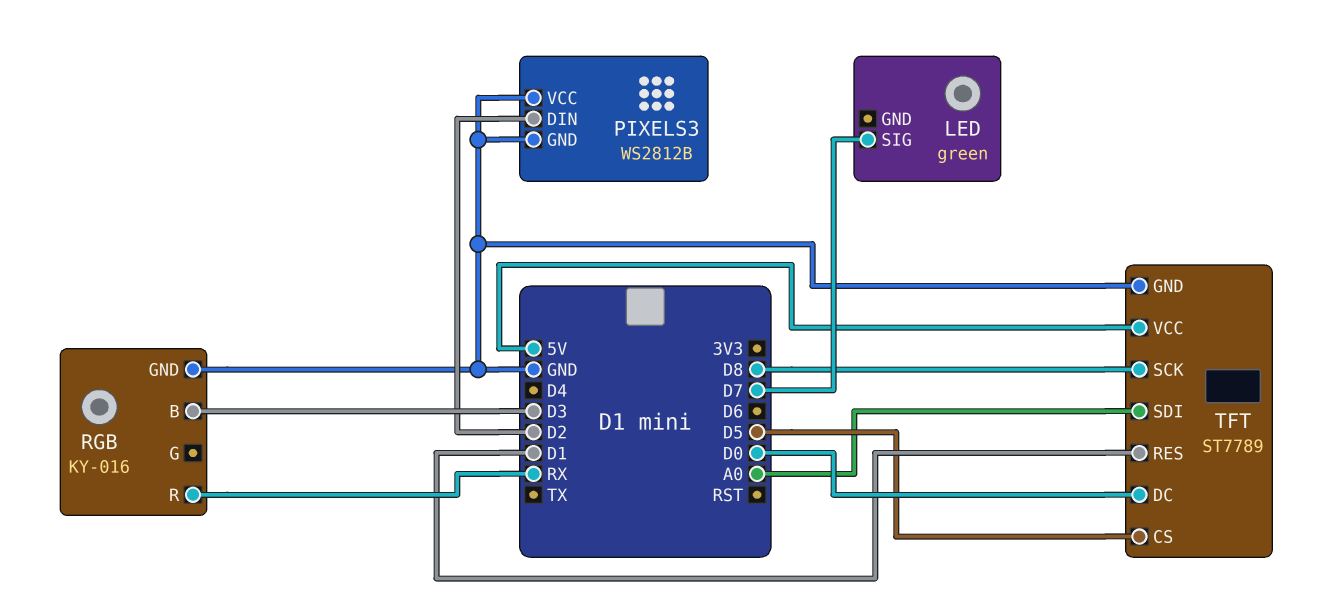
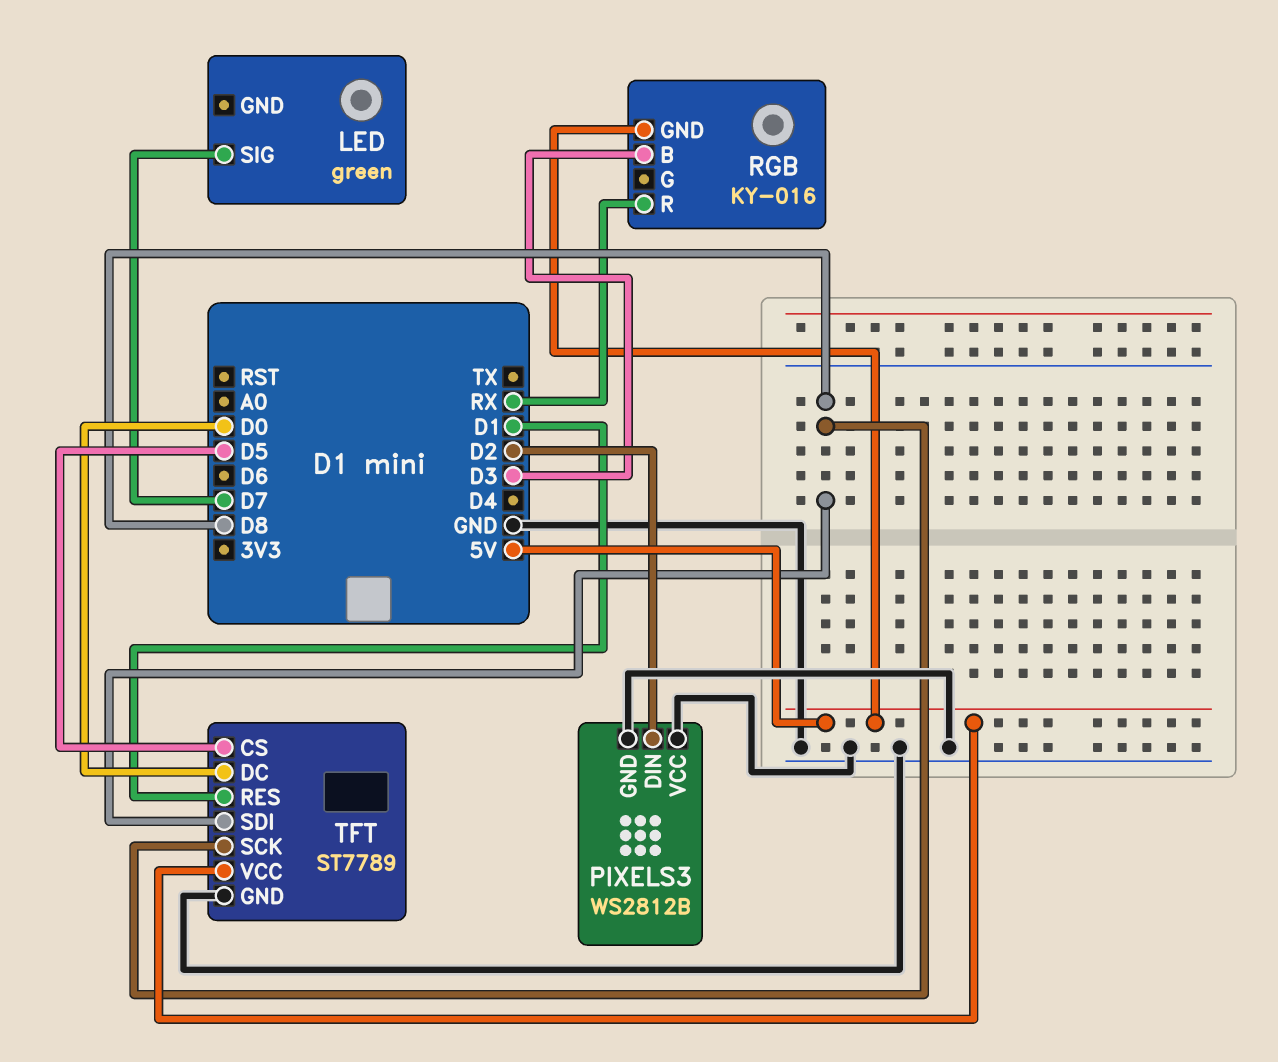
RGB pin GND: GND -> 5V
TFT pin SDI: A0 -> D8

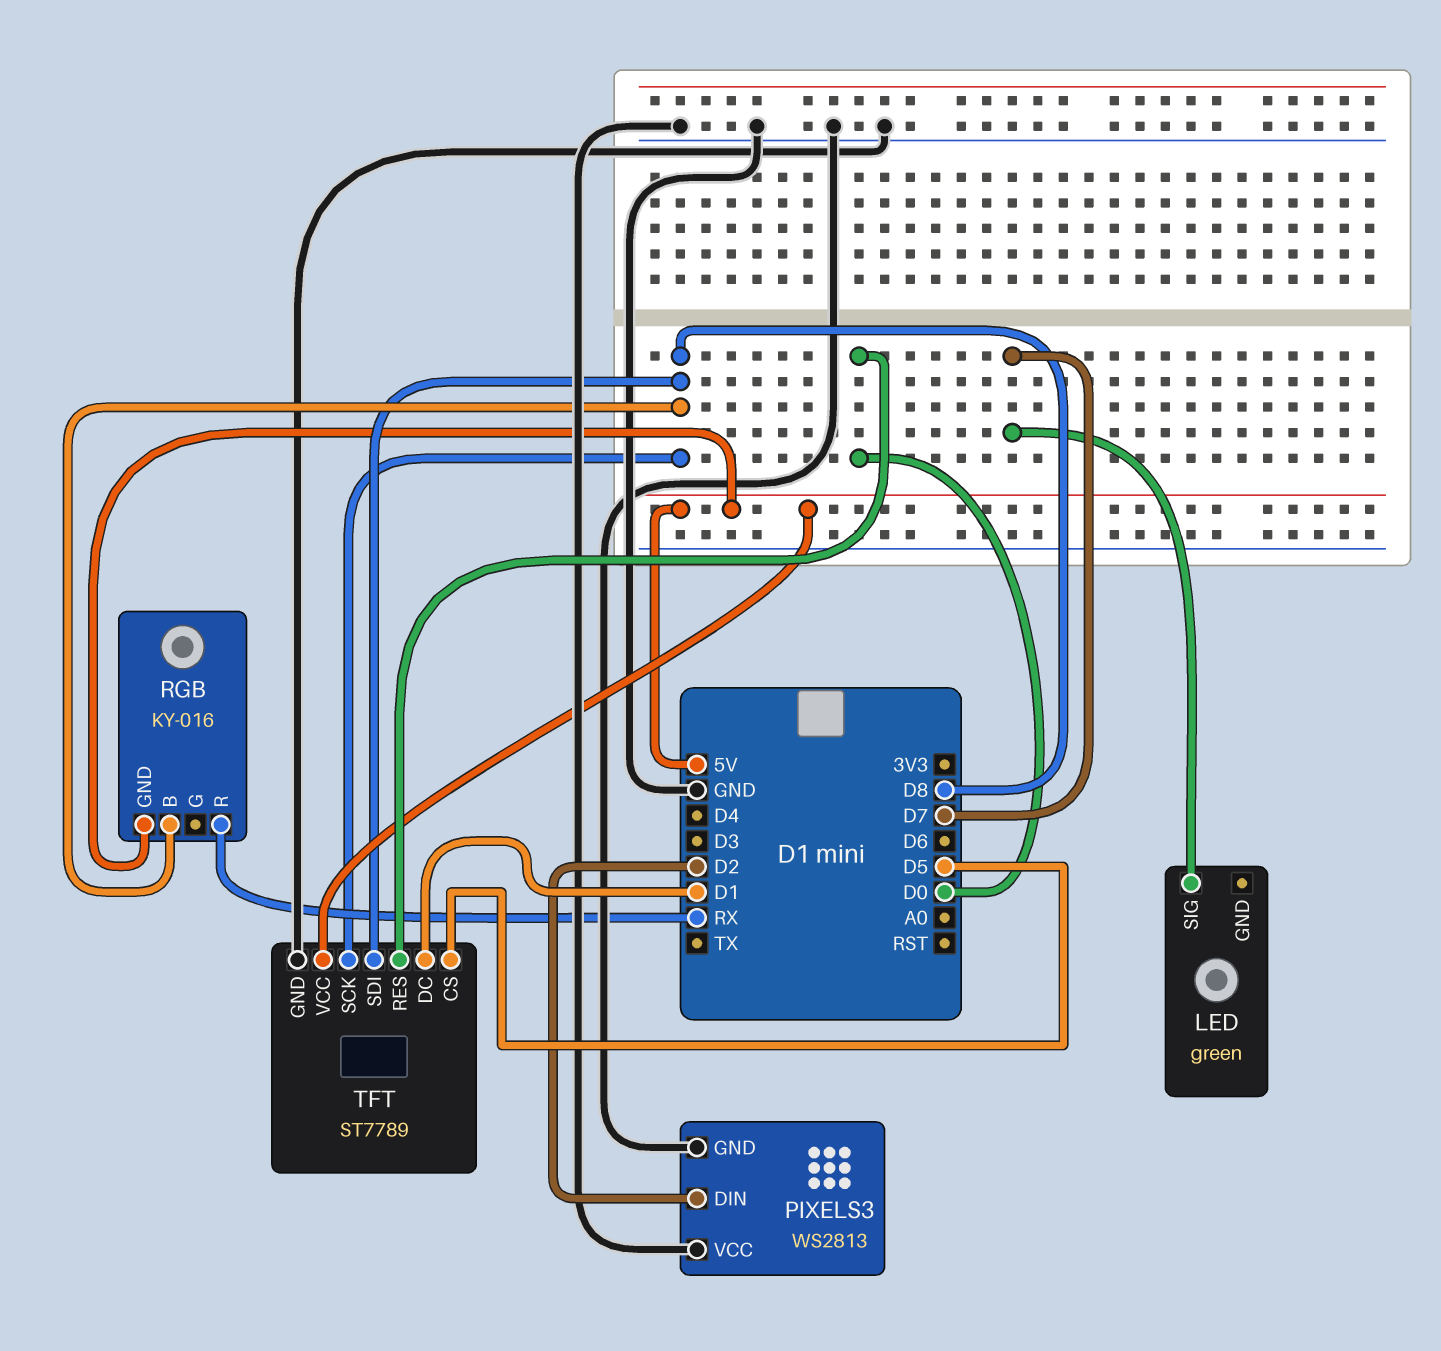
PIXELS3: WS2812B -> WS2813
RGB pin B: D3 -> D8
TFT pin DC: D0 -> D1
TFT pin RES: D1 -> D0

